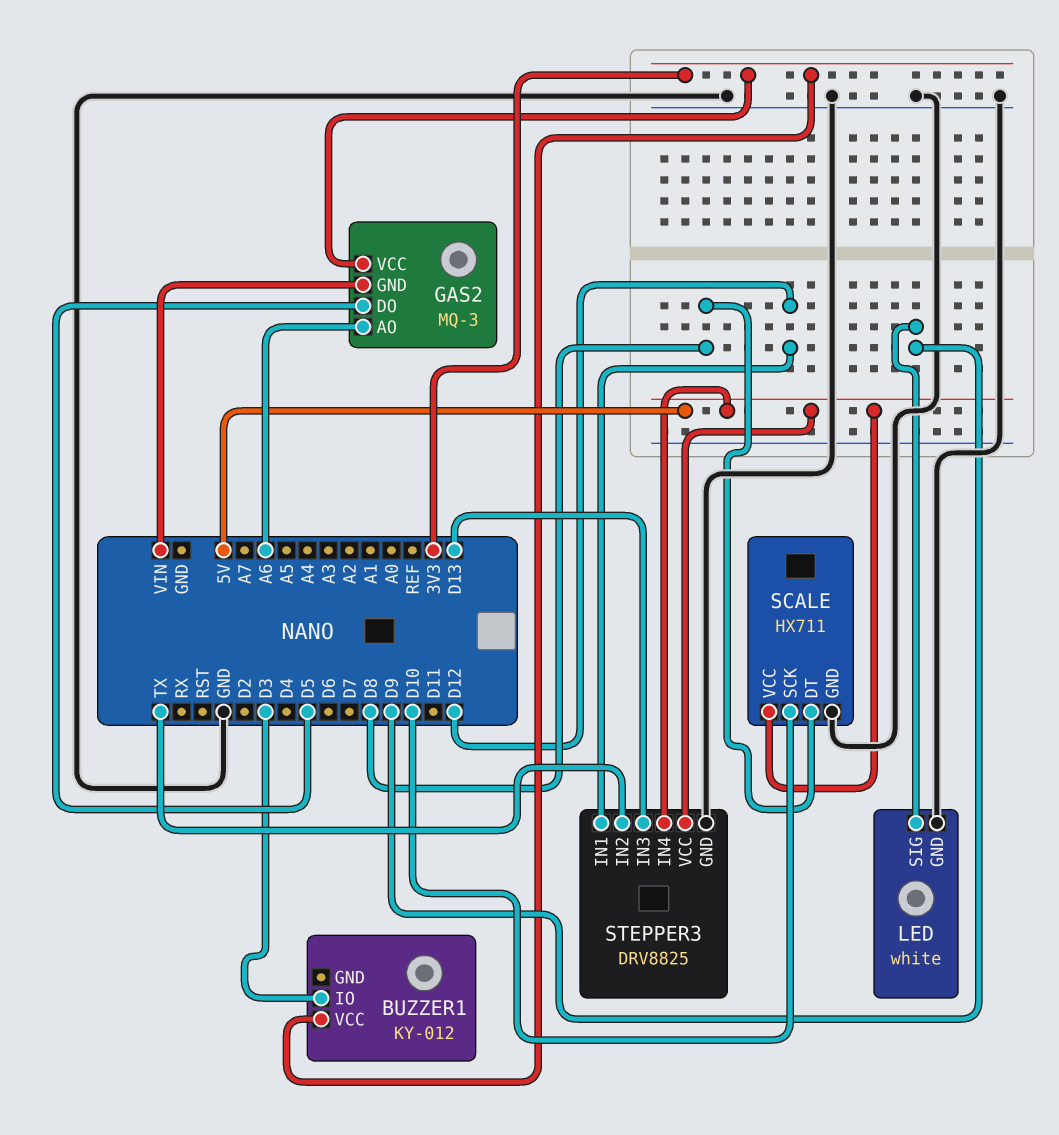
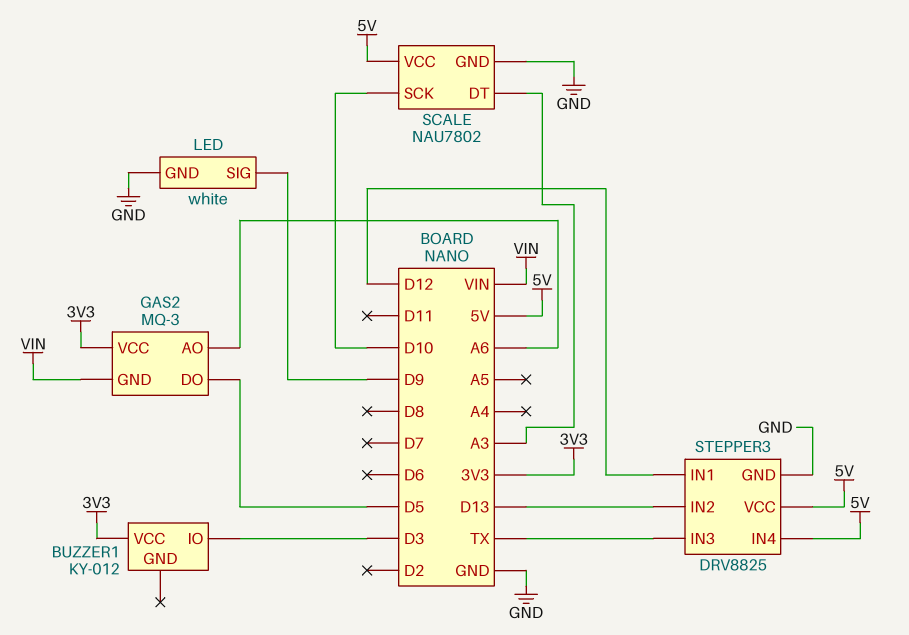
SCALE: HX711 -> NAU7802
SCALE pin DT: D8 -> A3
STEPPER3 pin IN2: TX -> D13
STEPPER3 pin IN3: D13 -> TX

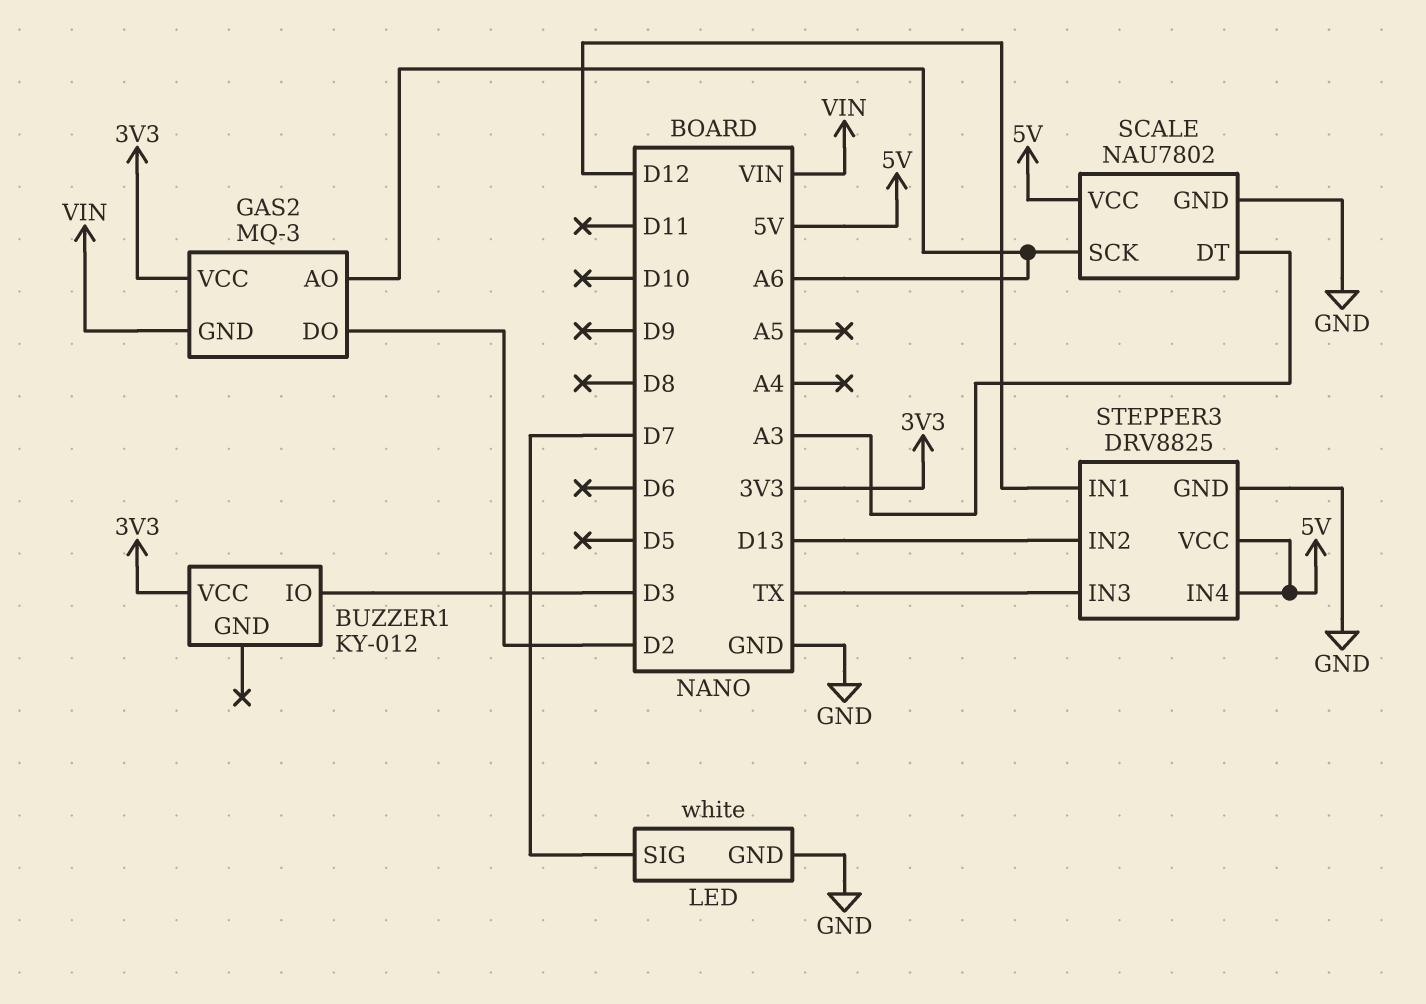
GAS2 pin DO: D5 -> D2
LED pin SIG: D9 -> D7
SCALE pin SCK: D10 -> A6

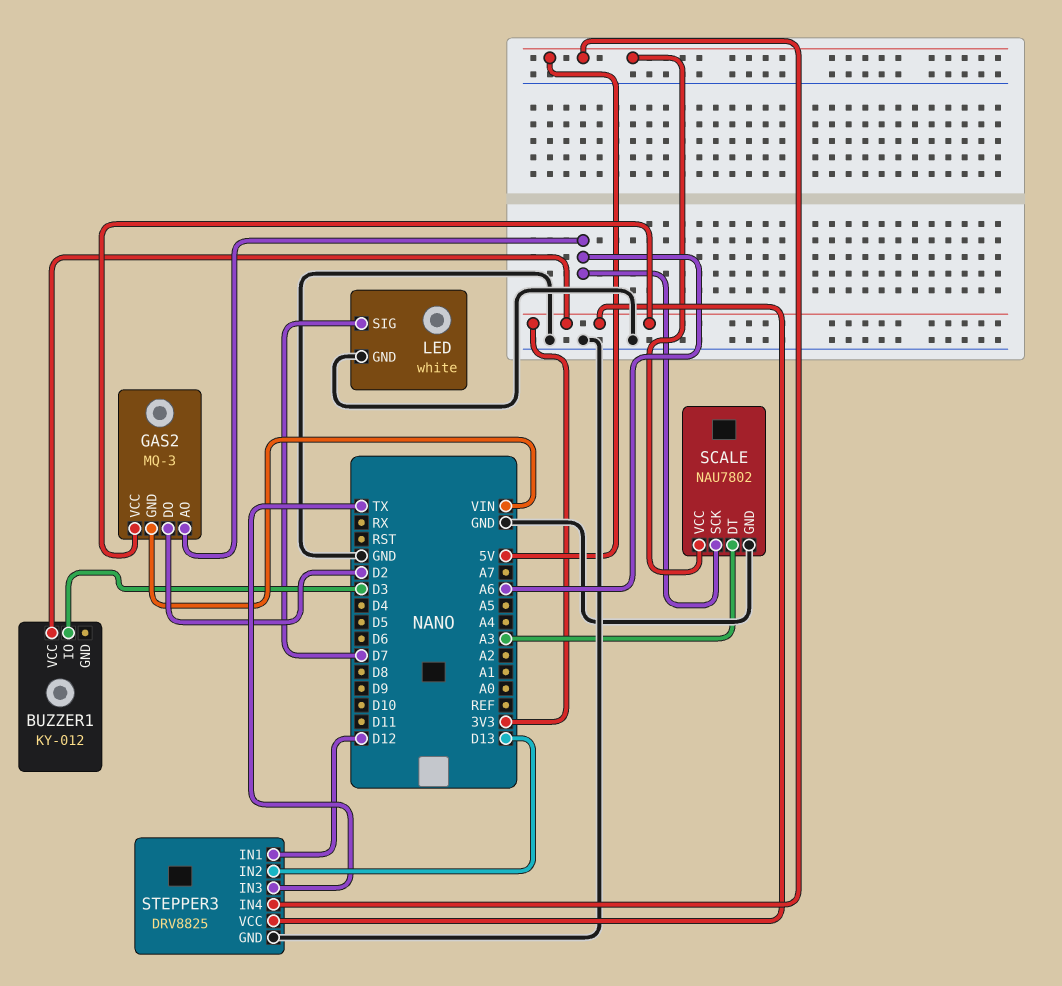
STEPPER3 pin VCC: 5V -> 3V3

